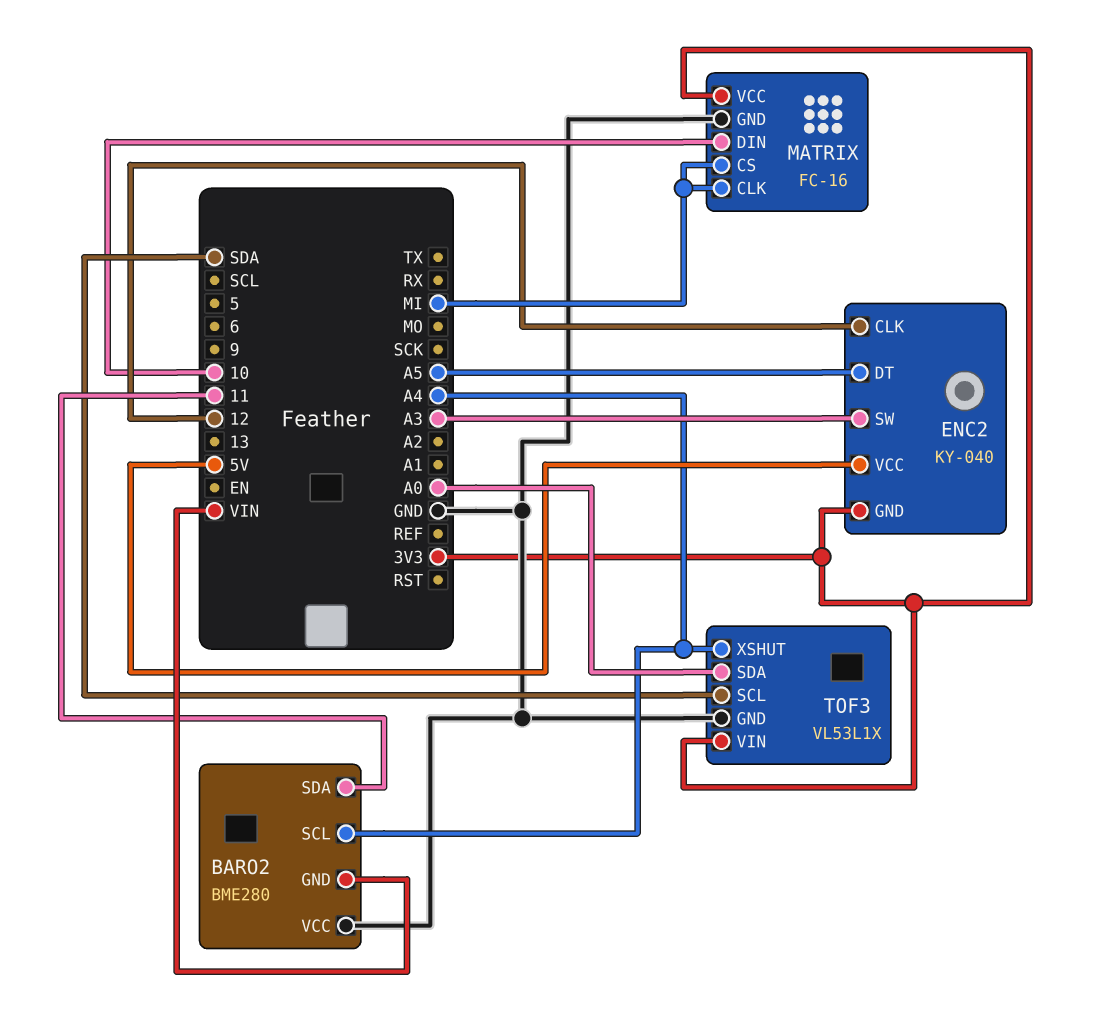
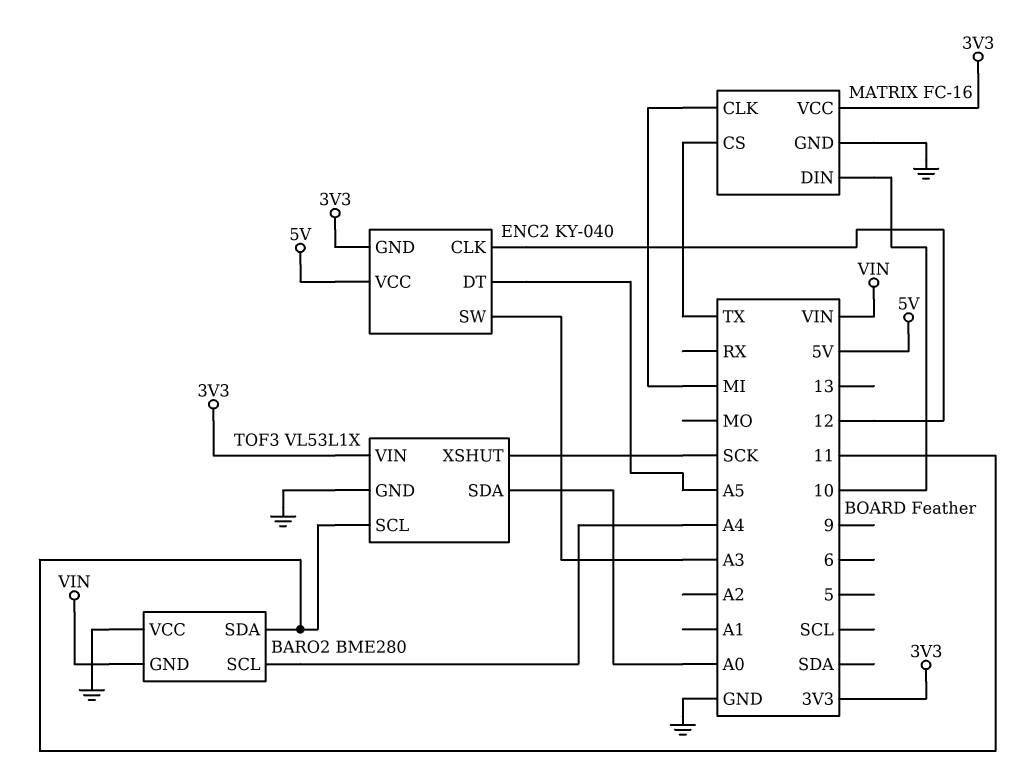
MATRIX pin CS: MI -> TX
TOF3 pin SCL: SDA -> 11
TOF3 pin XSHUT: A4 -> SCK

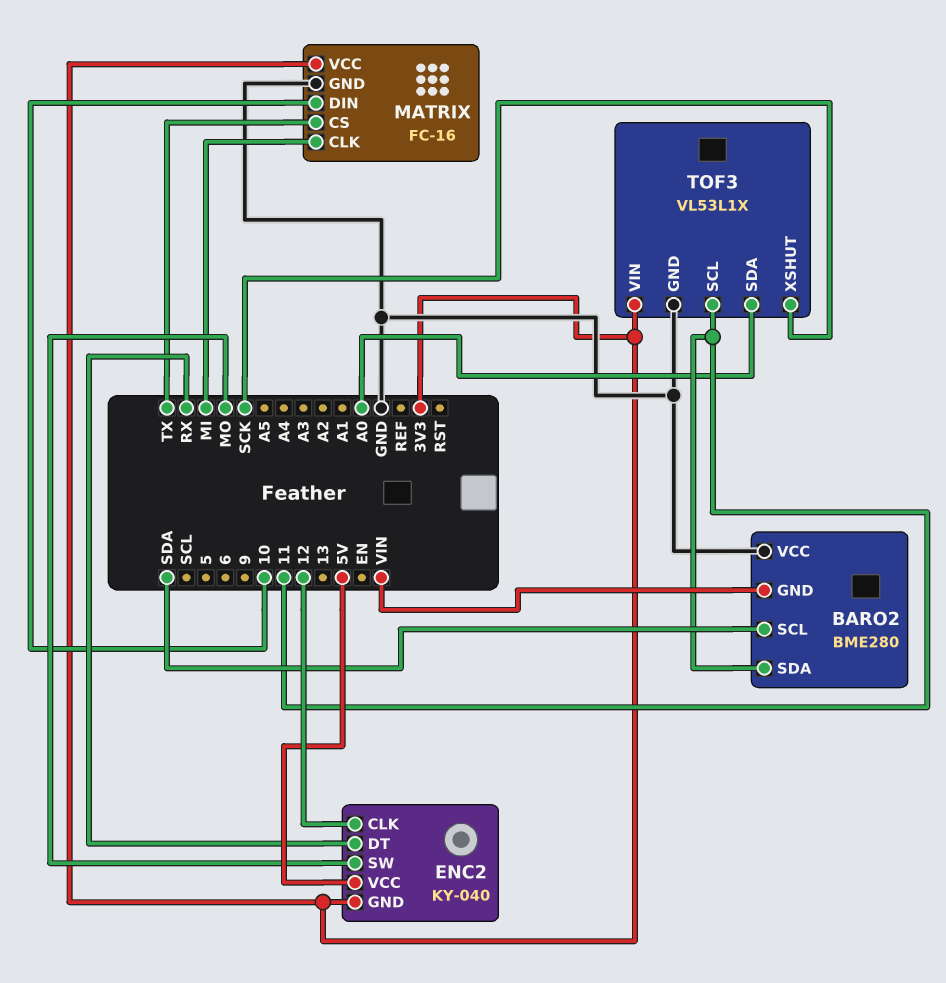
BARO2 pin SCL: A4 -> SDA
ENC2 pin DT: A5 -> RX
ENC2 pin SW: A3 -> MO

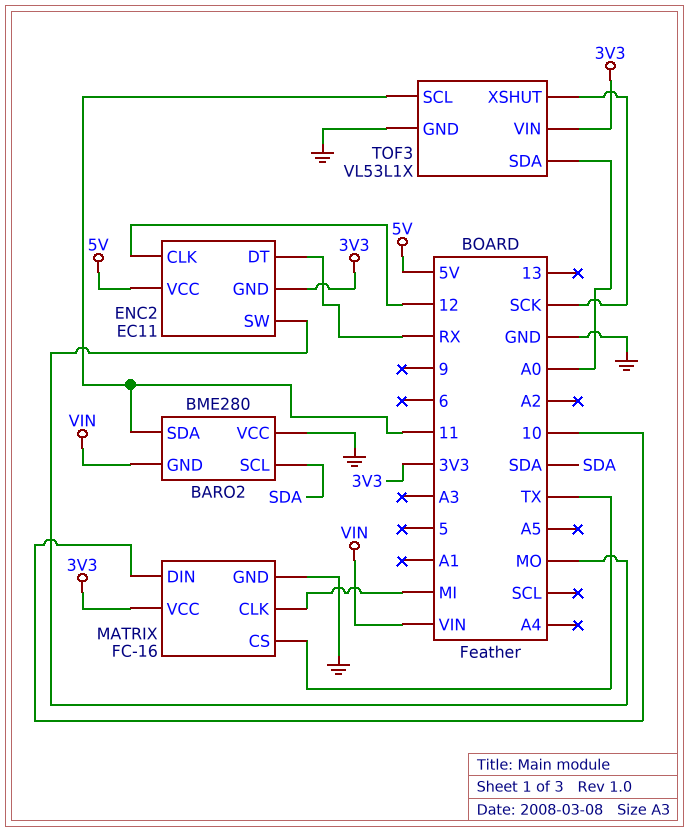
ENC2: KY-040 -> EC11

